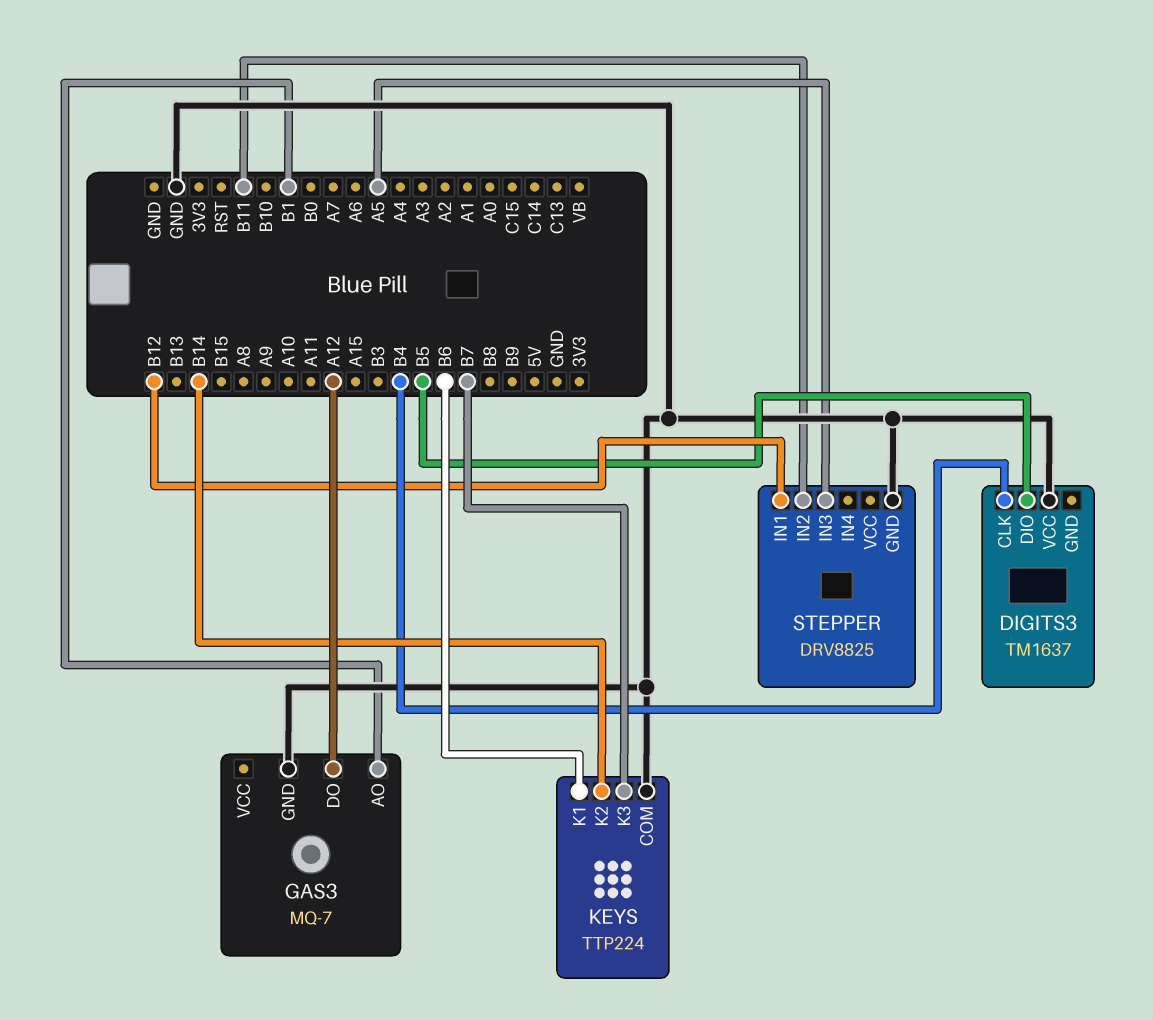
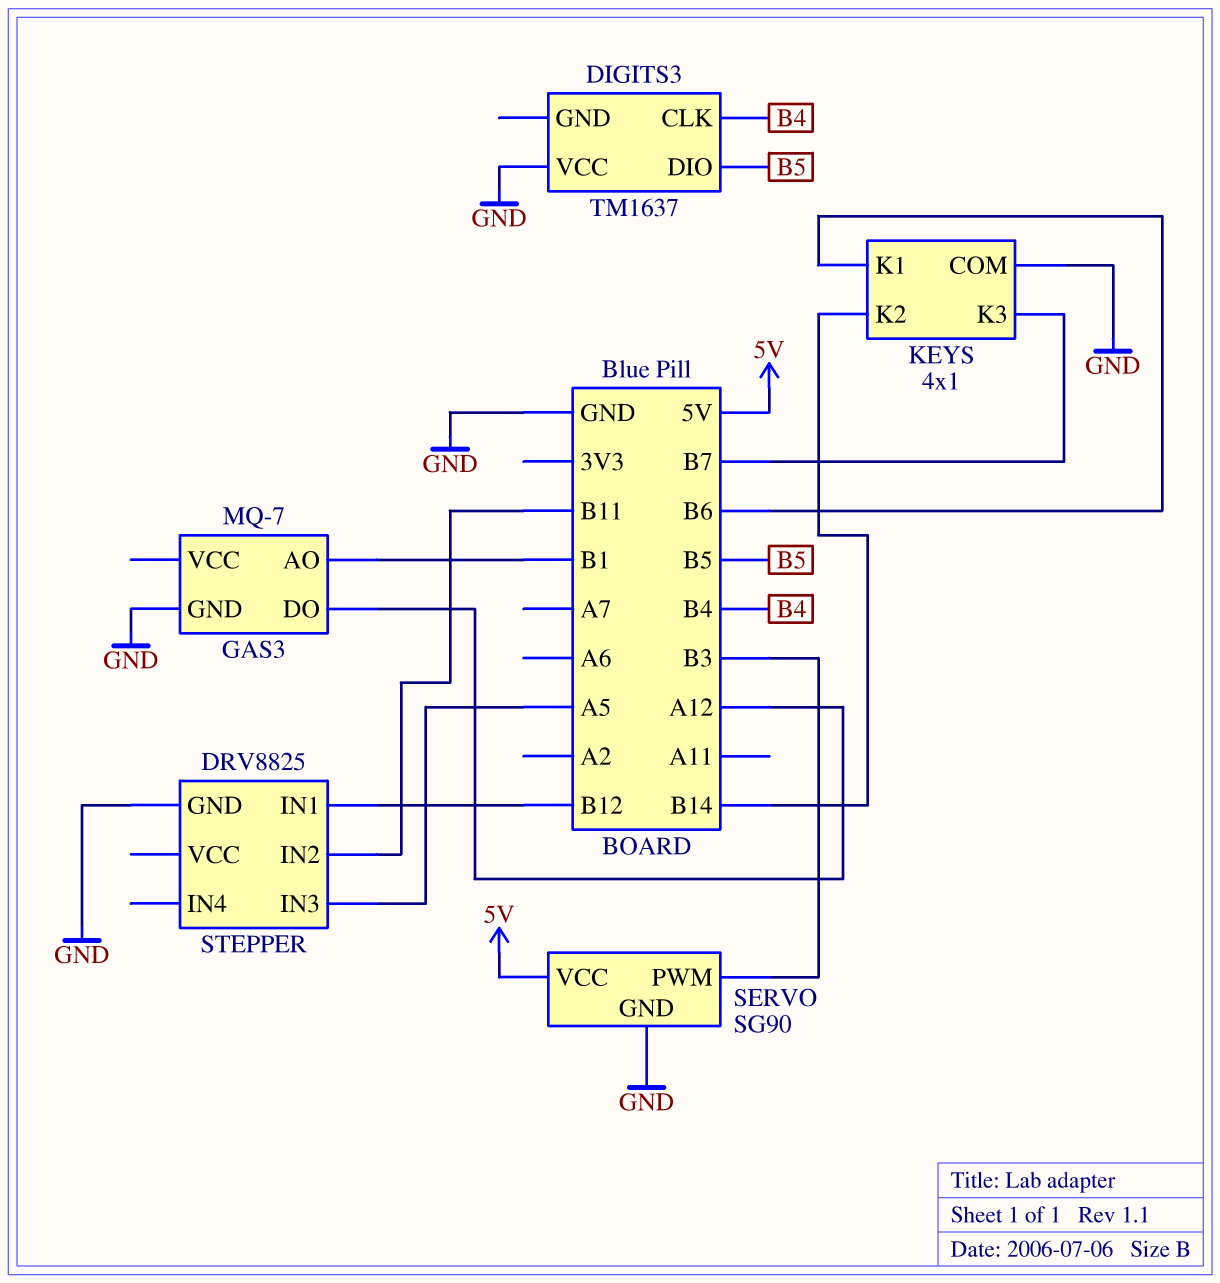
KEYS: TTP224 -> 4x1
SERVO: none -> SG90
SERVO pin GND: none -> GND
SERVO pin PWM: none -> B3
SERVO pin VCC: none -> 5V

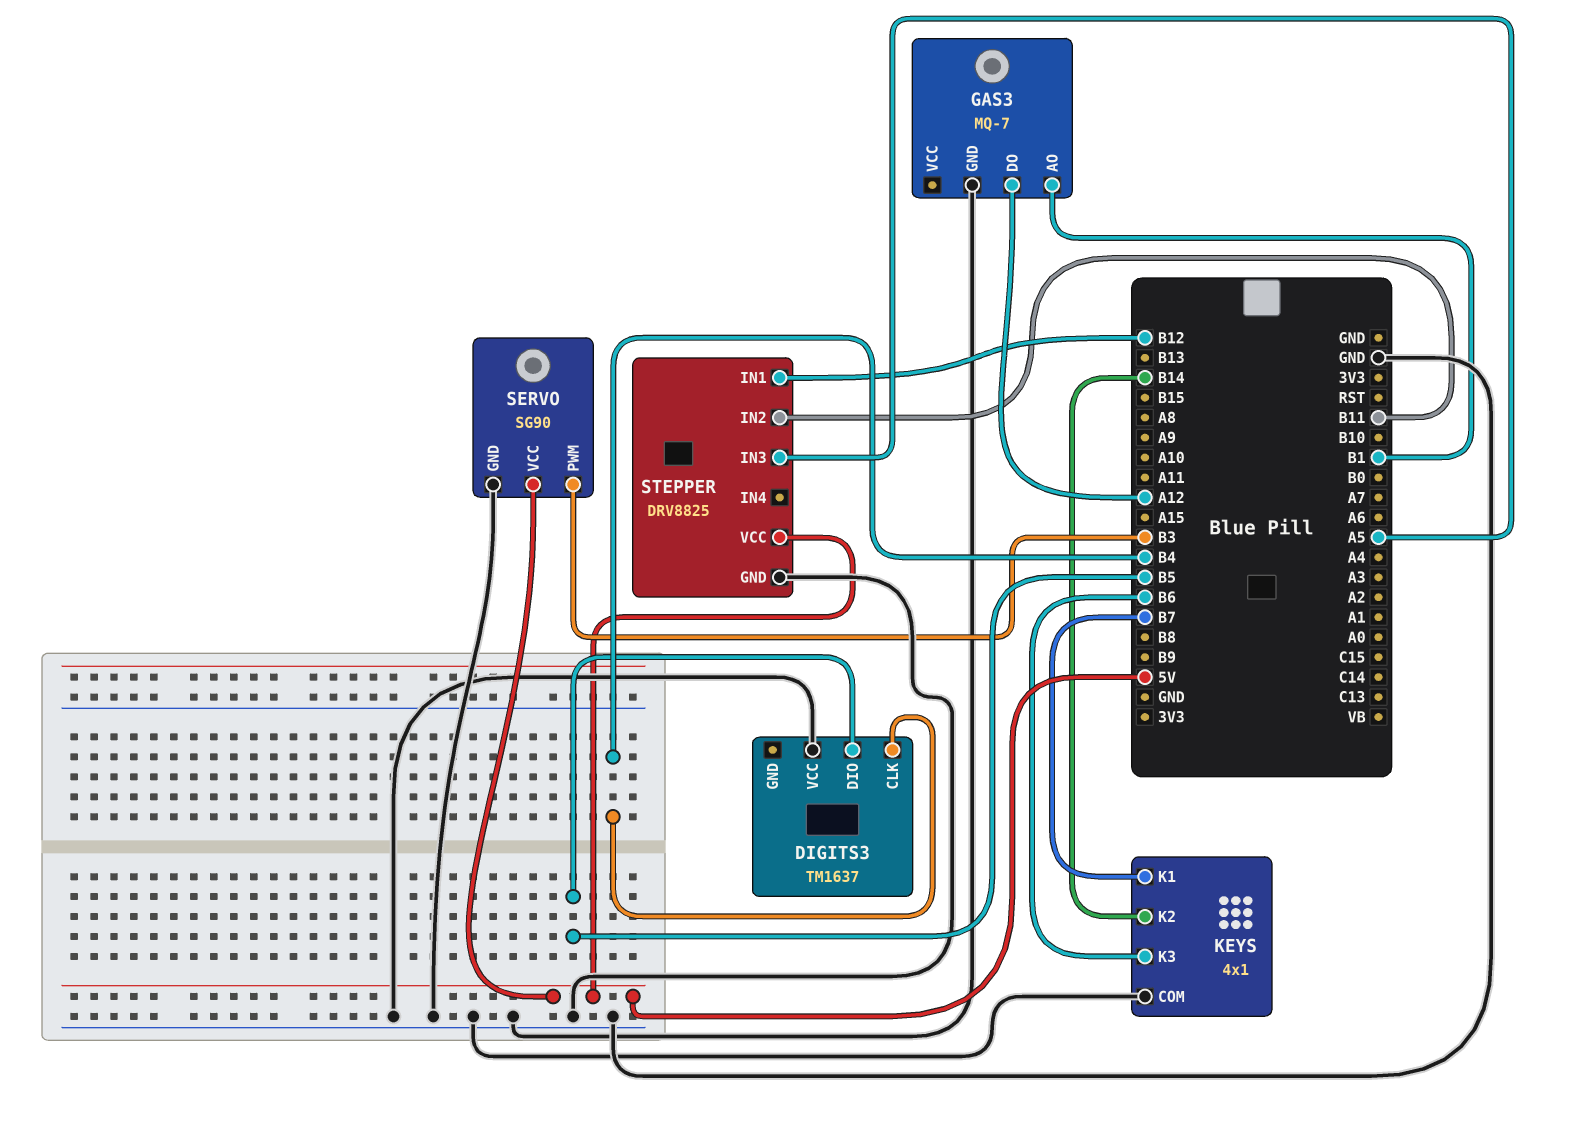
KEYS pin K1: B6 -> B7
KEYS pin K3: B7 -> B6
STEPPER pin VCC: none -> 5V

